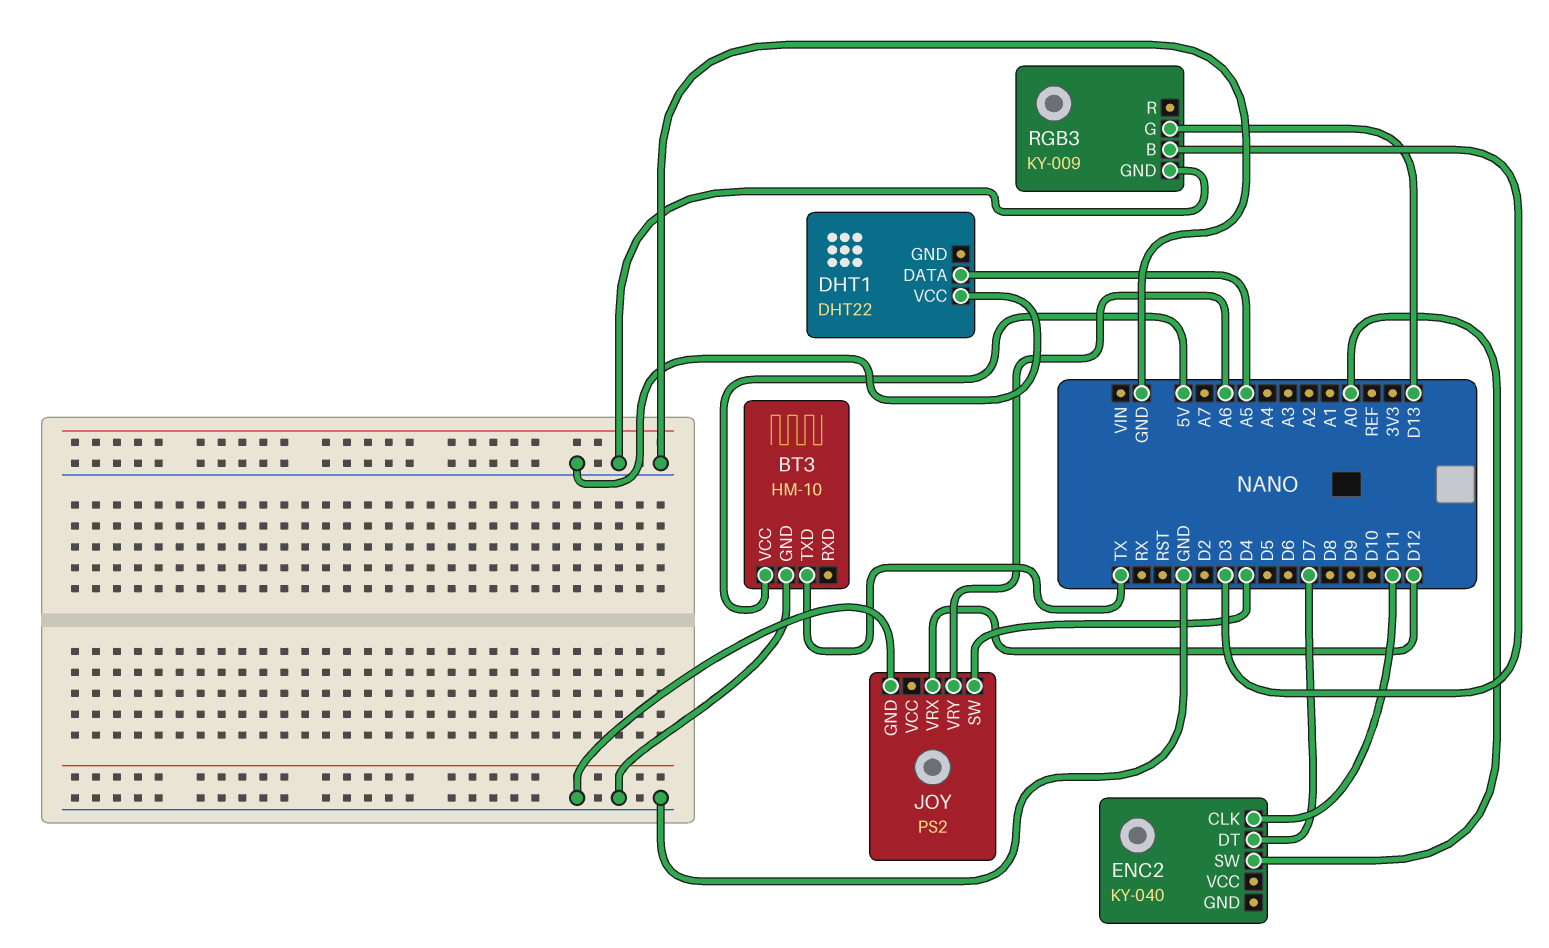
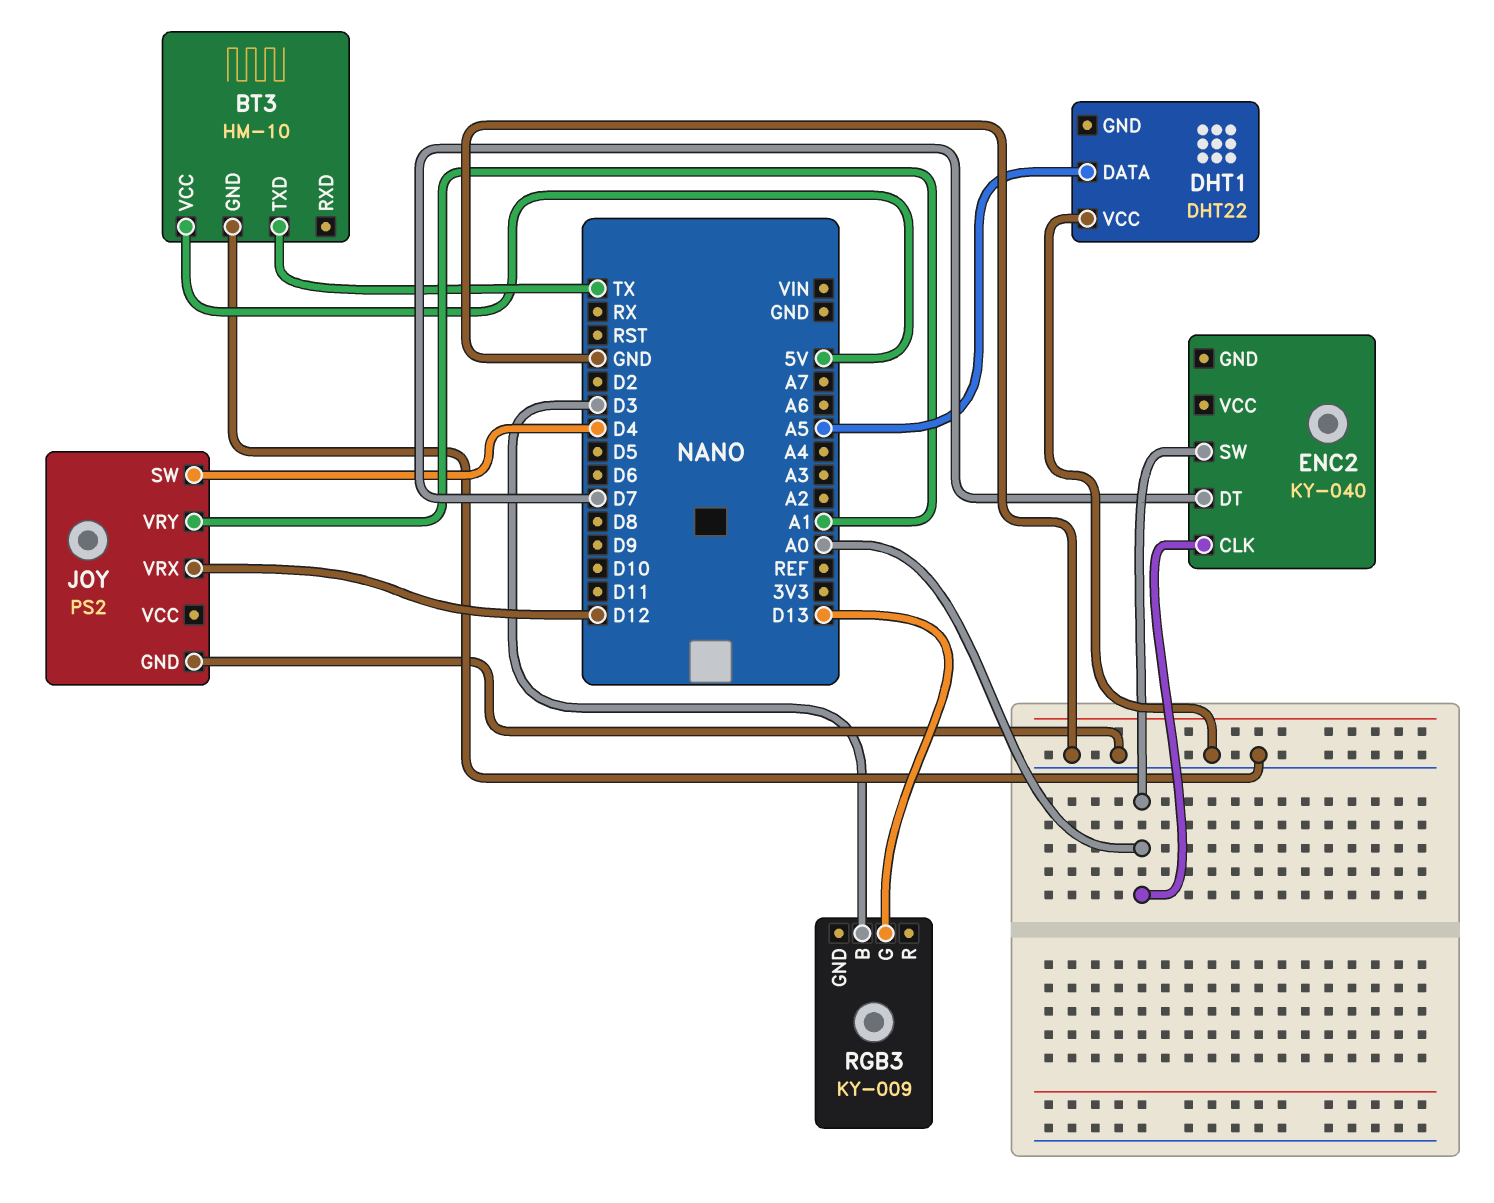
ENC2 pin CLK: D11 -> A0
JOY pin VRY: A6 -> A1
RGB3 pin GND: GND -> none

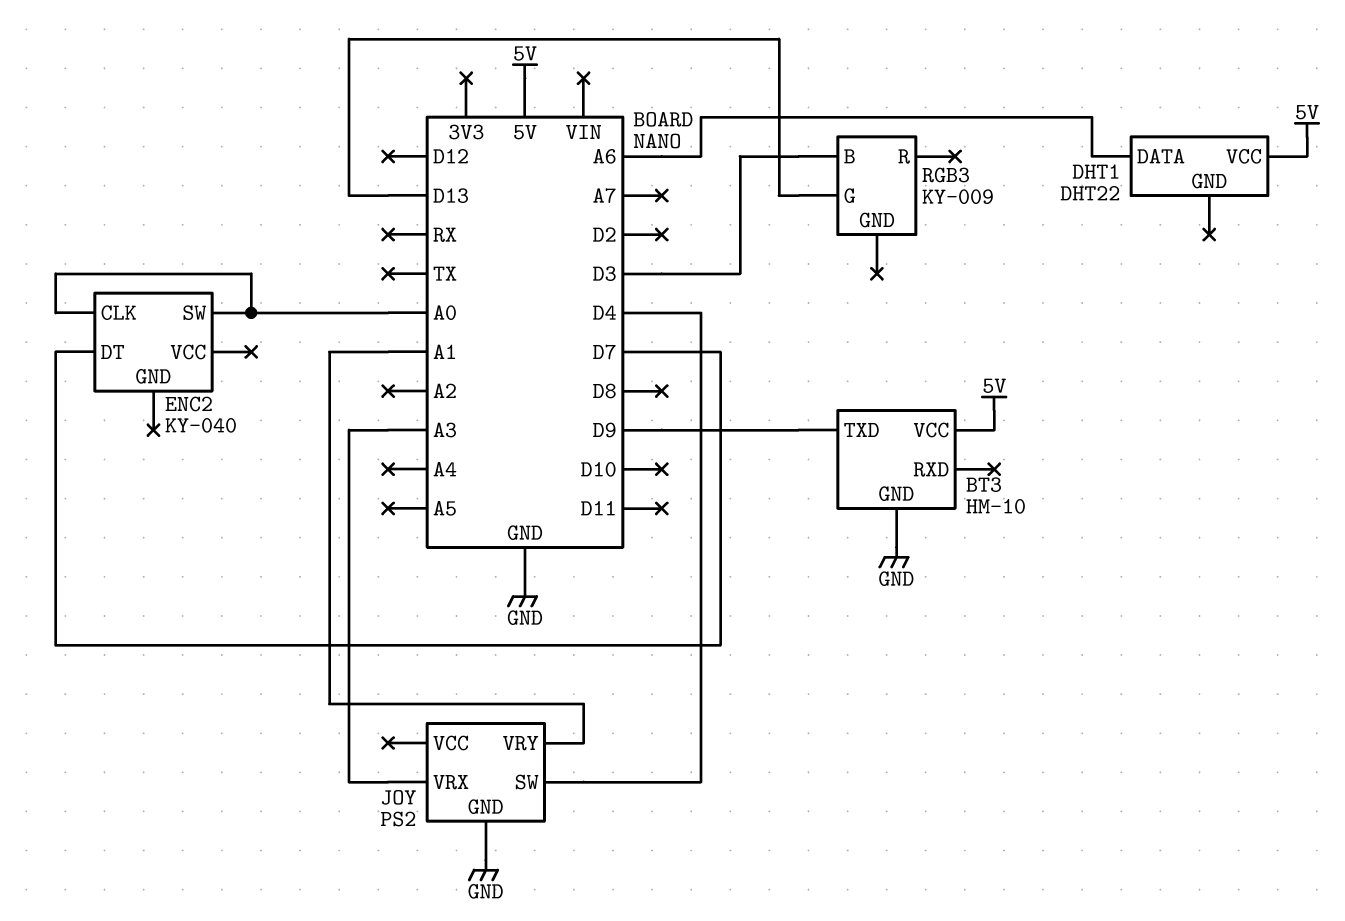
BT3 pin TXD: TX -> D9
DHT1 pin DATA: A5 -> A6
DHT1 pin VCC: GND -> 5V
JOY pin VRX: D12 -> A3

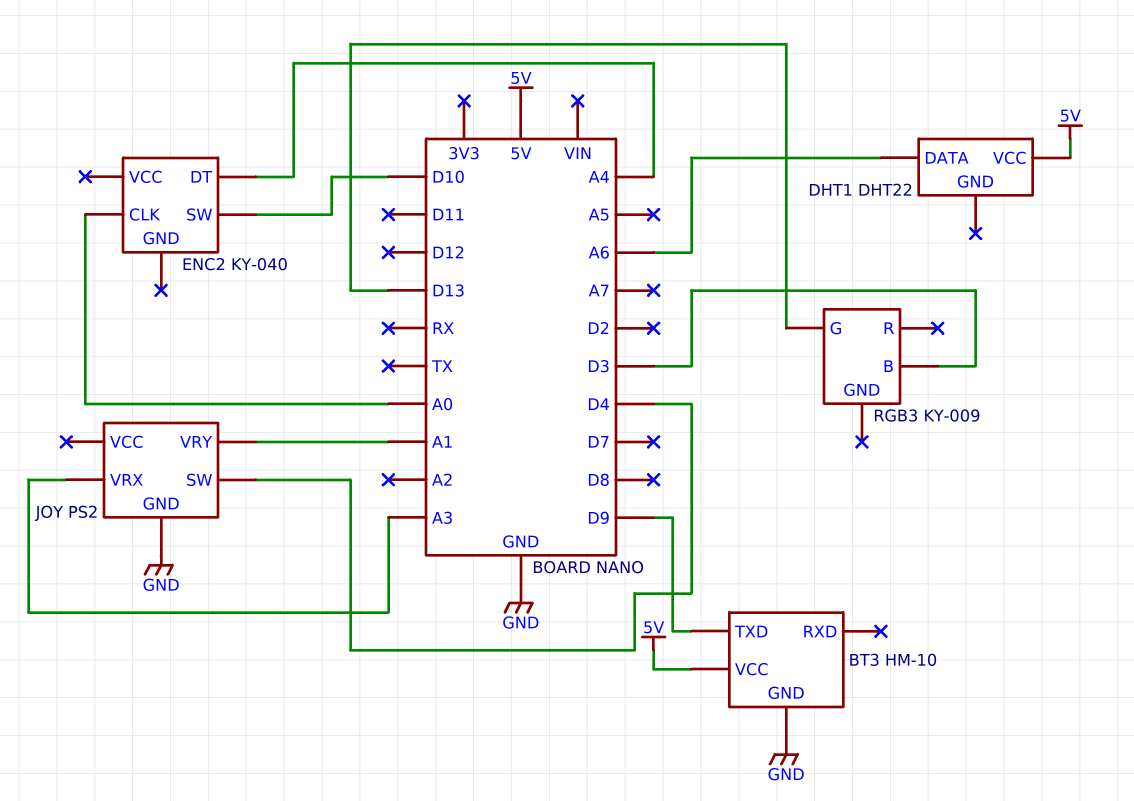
ENC2 pin DT: D7 -> A4
ENC2 pin SW: A0 -> D10

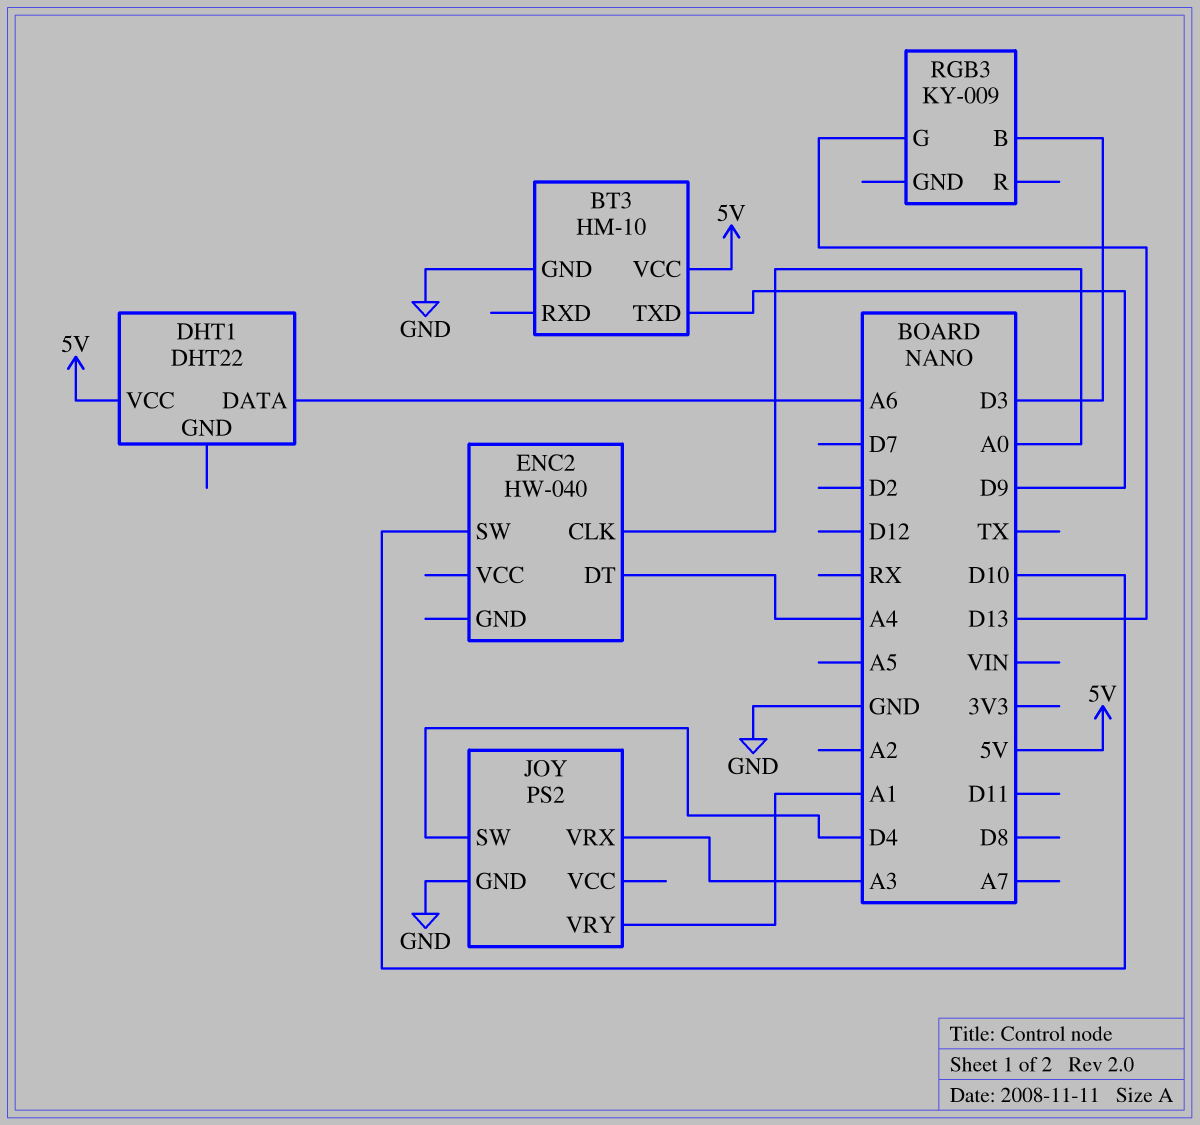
ENC2: KY-040 -> HW-040

